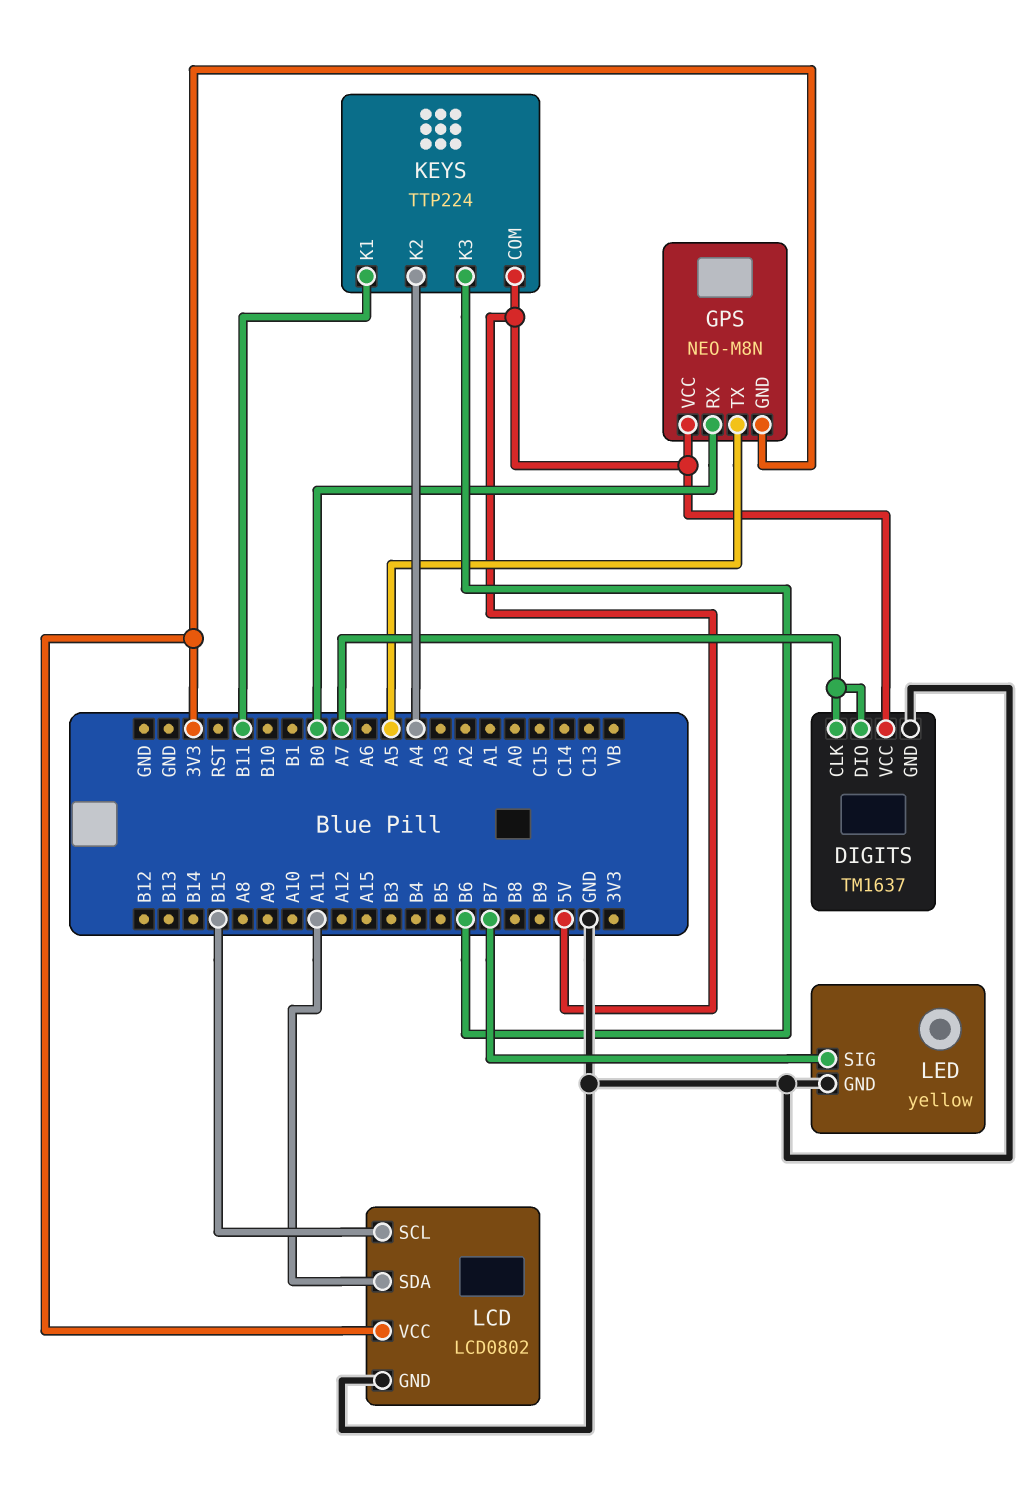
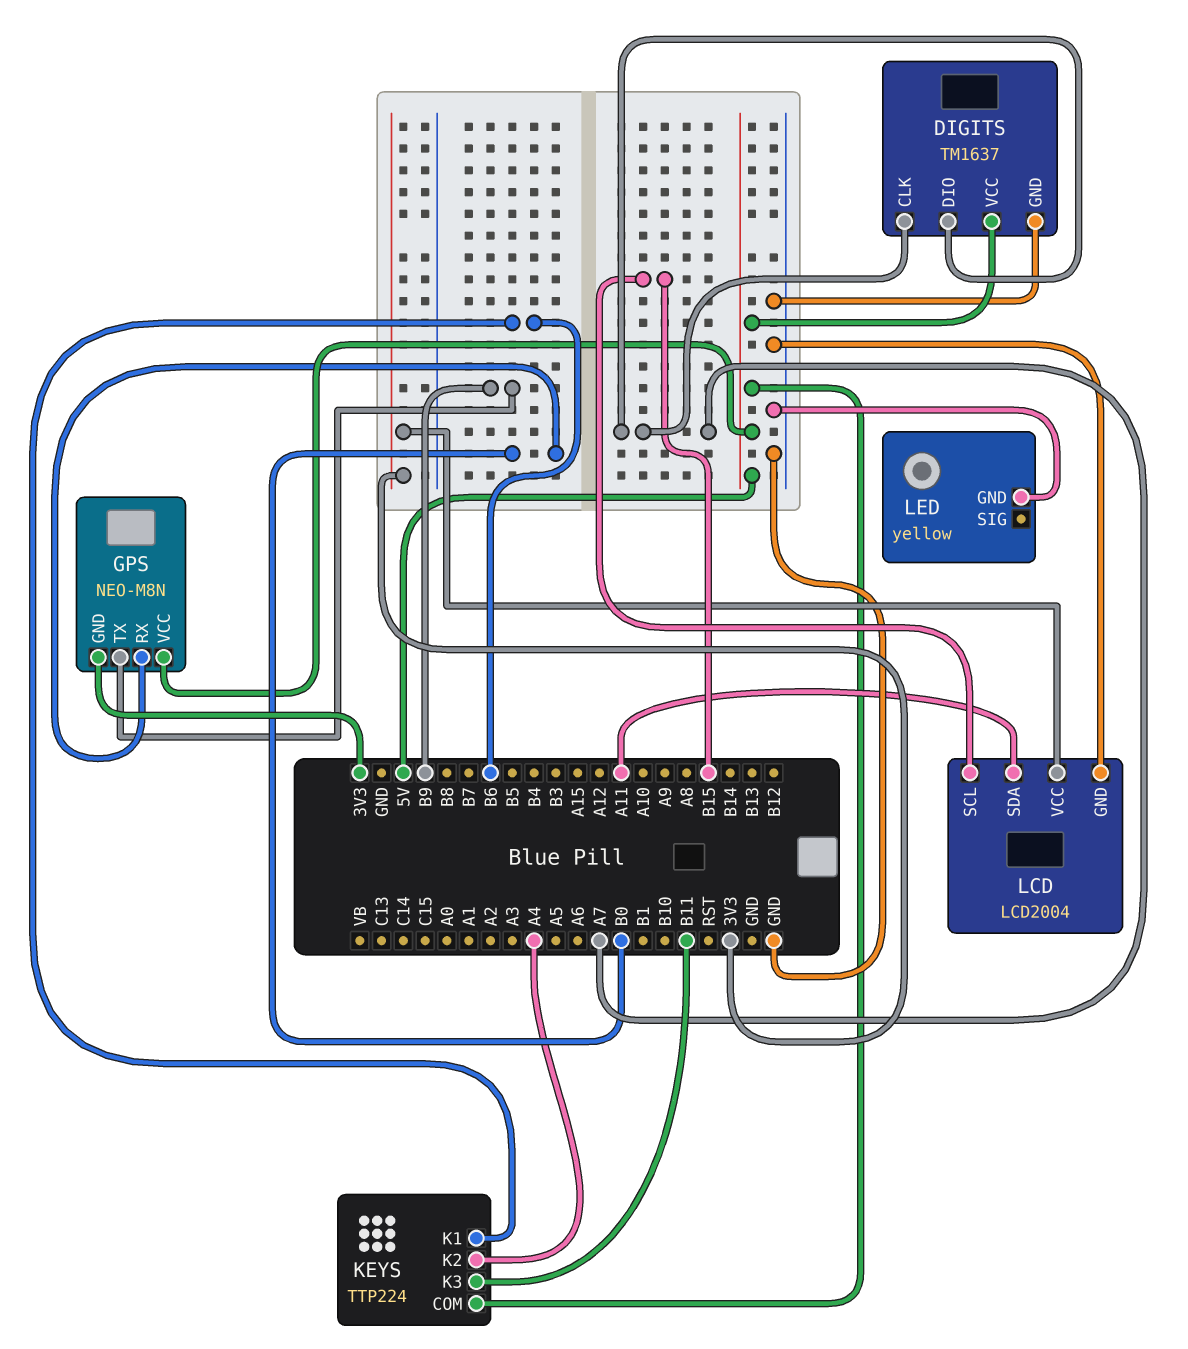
GPS pin TX: A5 -> B9
KEYS pin K1: B11 -> B6
KEYS pin K3: B6 -> B11
LCD: LCD0802 -> LCD2004
LED pin SIG: B7 -> none

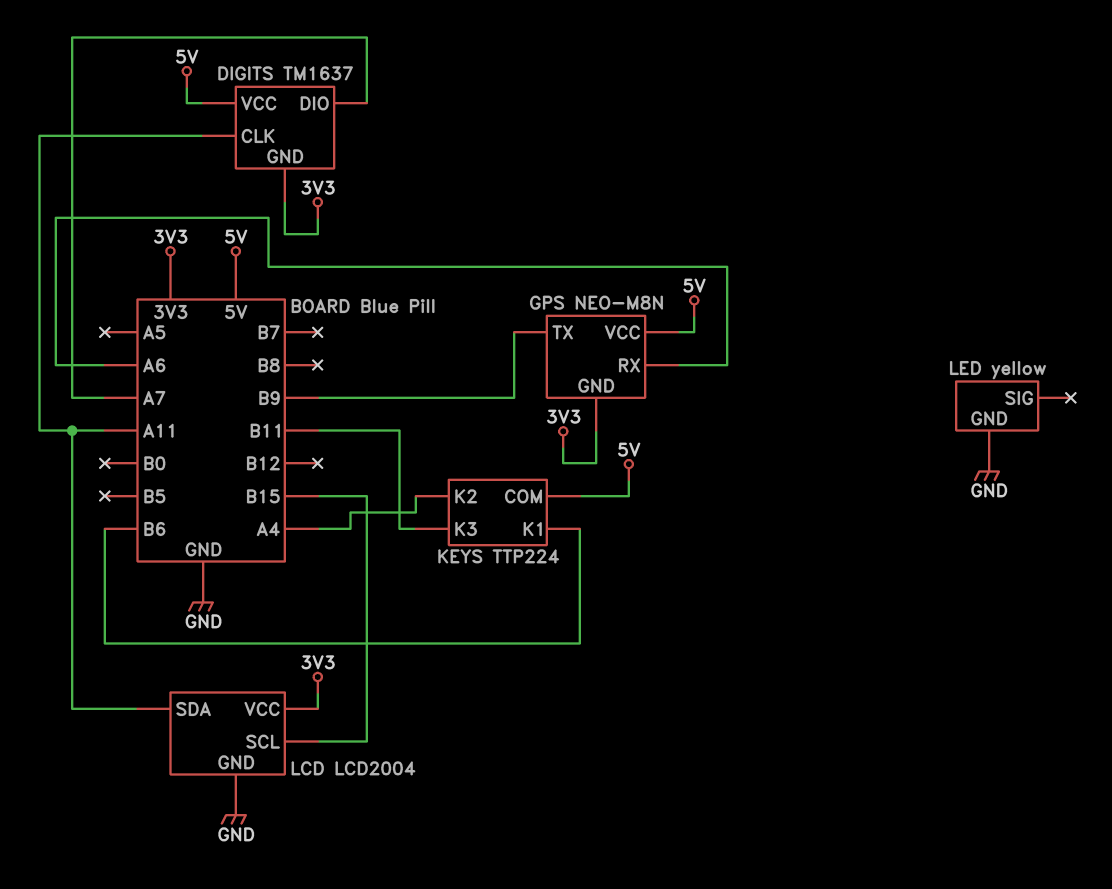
DIGITS pin CLK: A7 -> A11
DIGITS pin GND: GND -> 3V3
GPS pin RX: B0 -> A6

